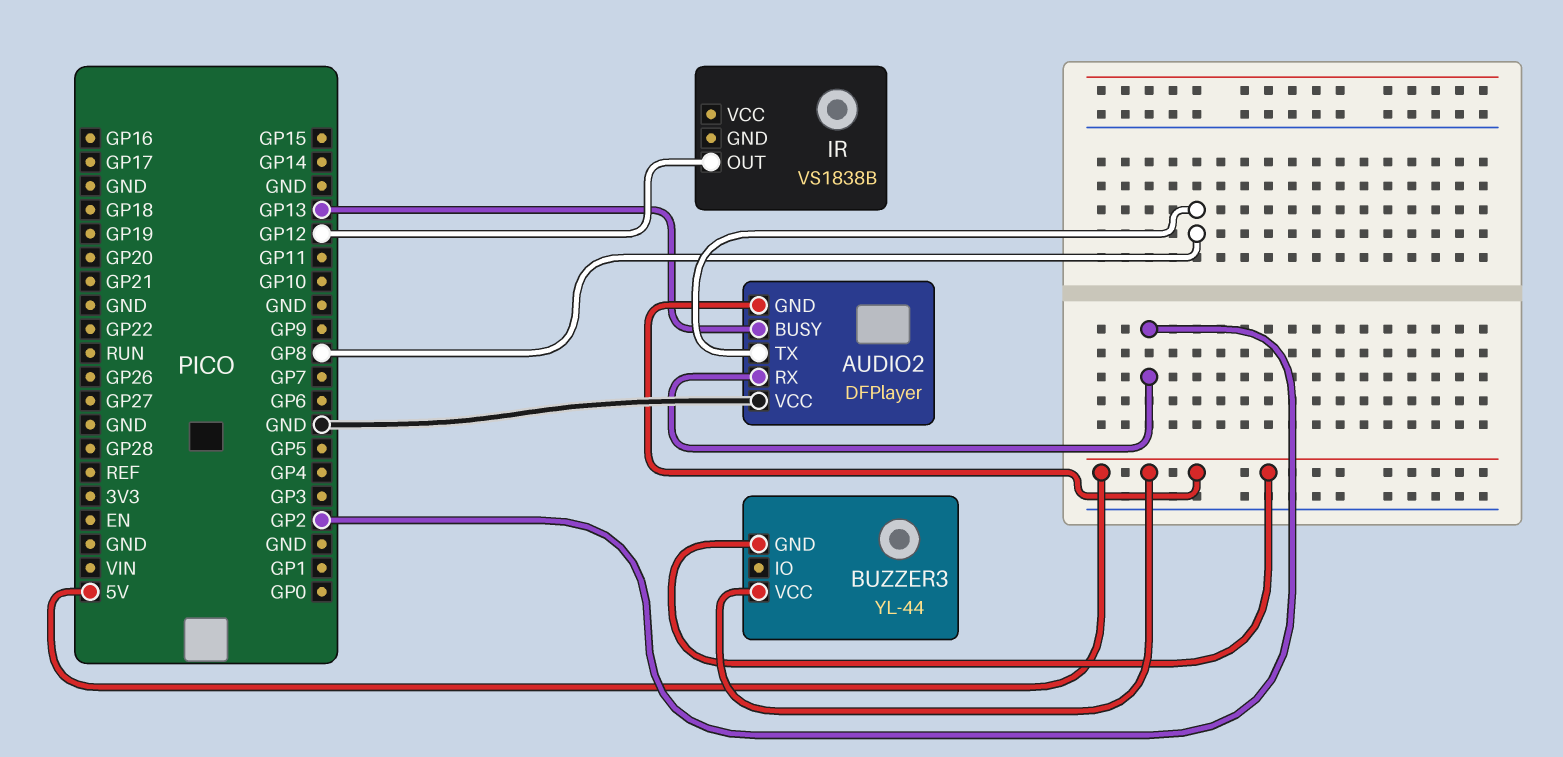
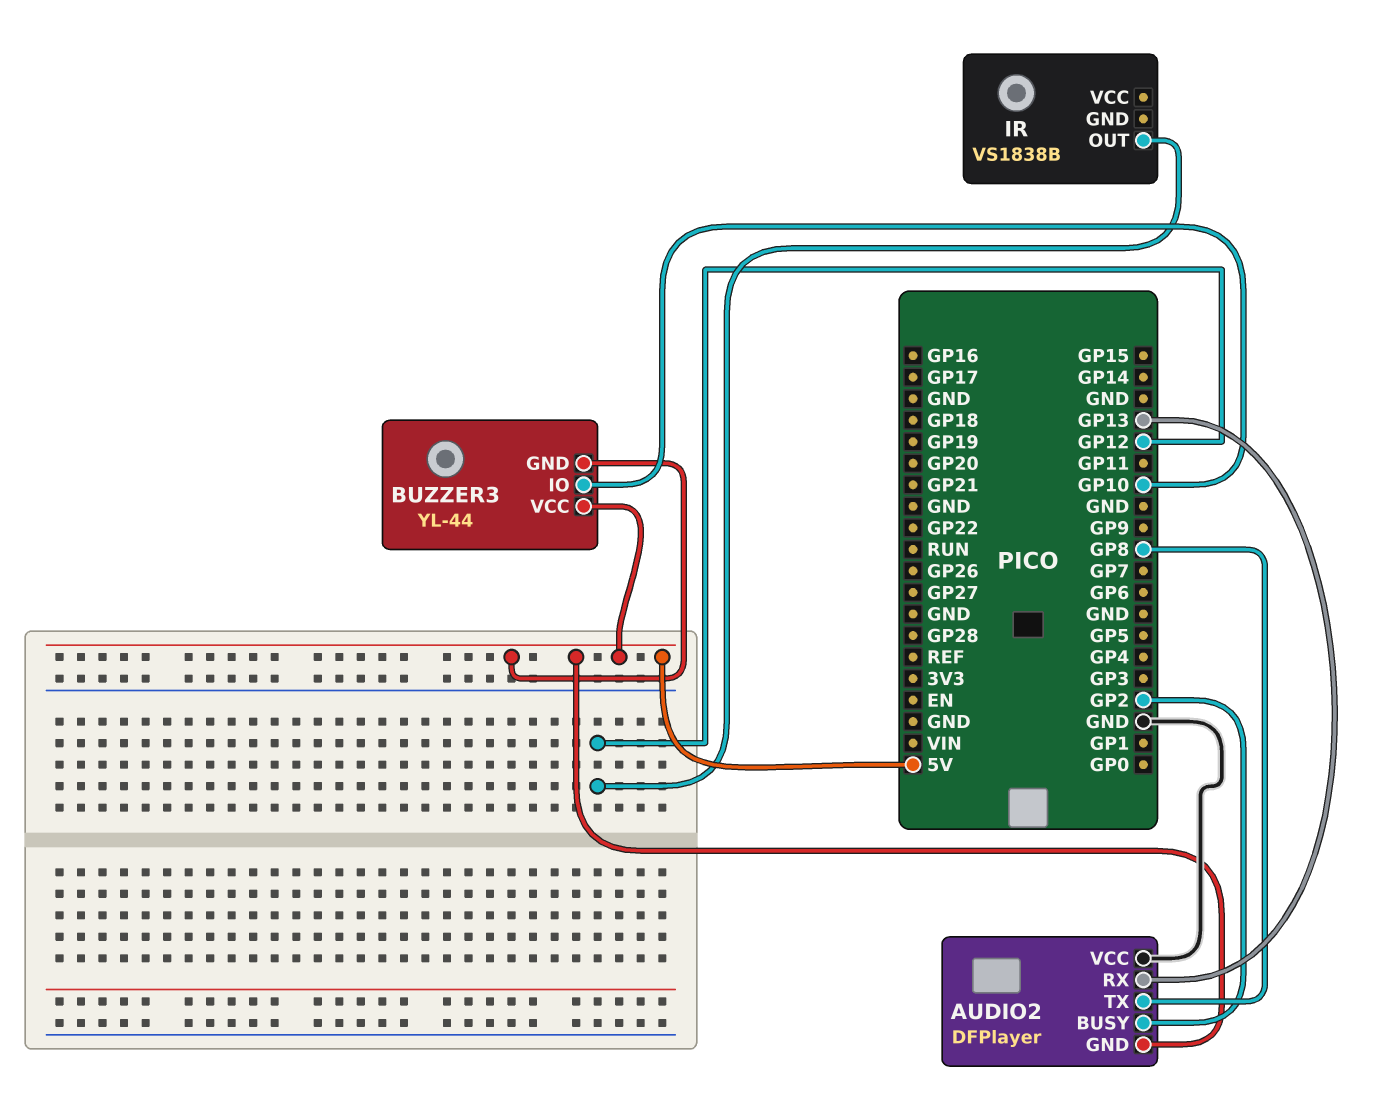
AUDIO2 pin BUSY: GP13 -> GP2
AUDIO2 pin RX: GP2 -> GP13
BUZZER3 pin IO: none -> GP10

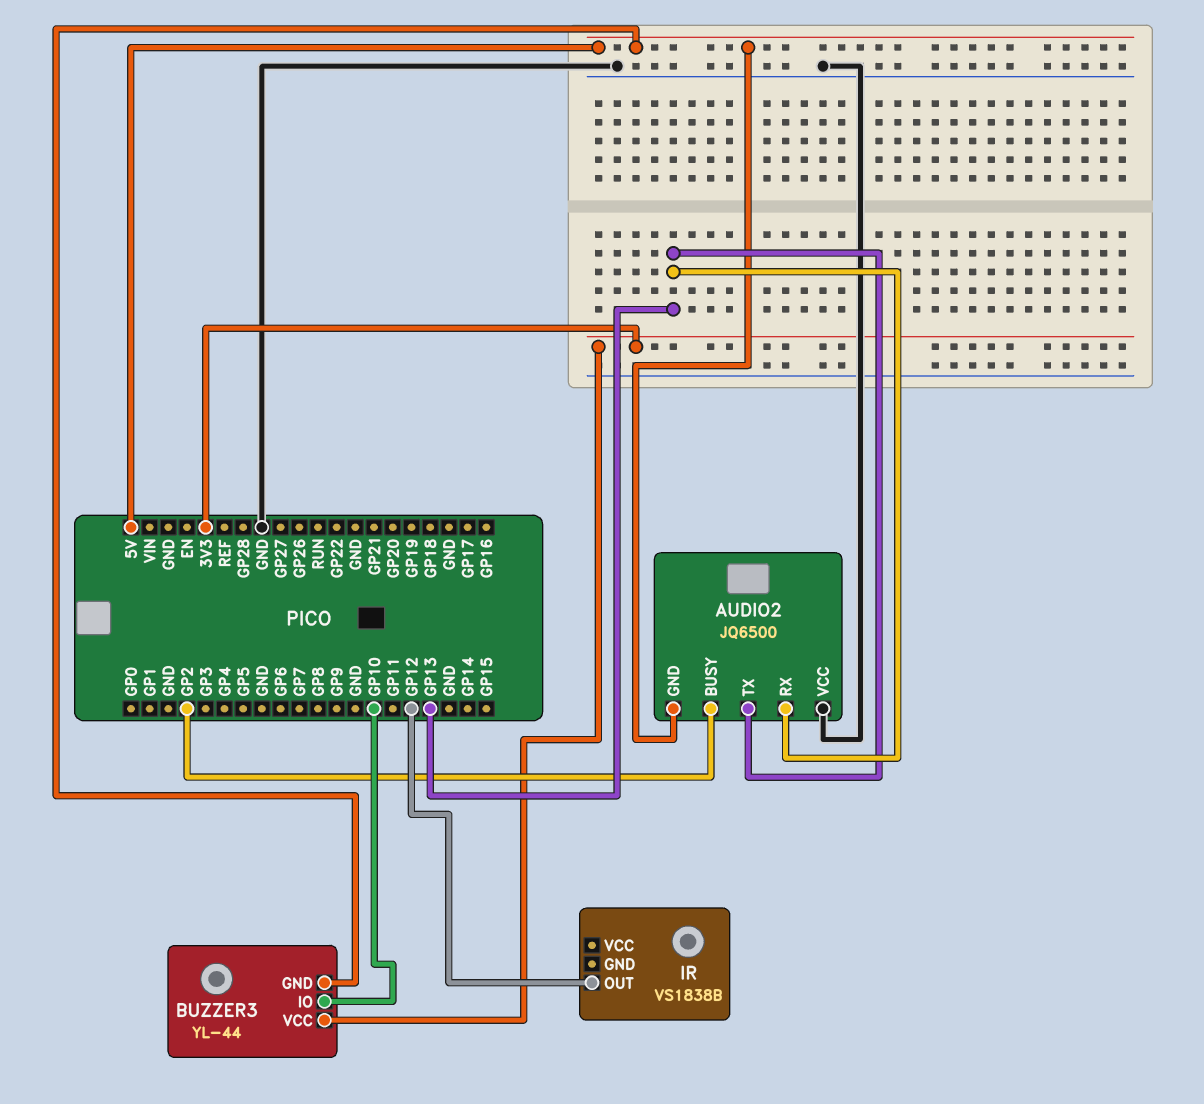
AUDIO2: DFPlayer -> JQ6500
AUDIO2 pin TX: GP8 -> GP13
BUZZER3 pin VCC: 5V -> 3V3

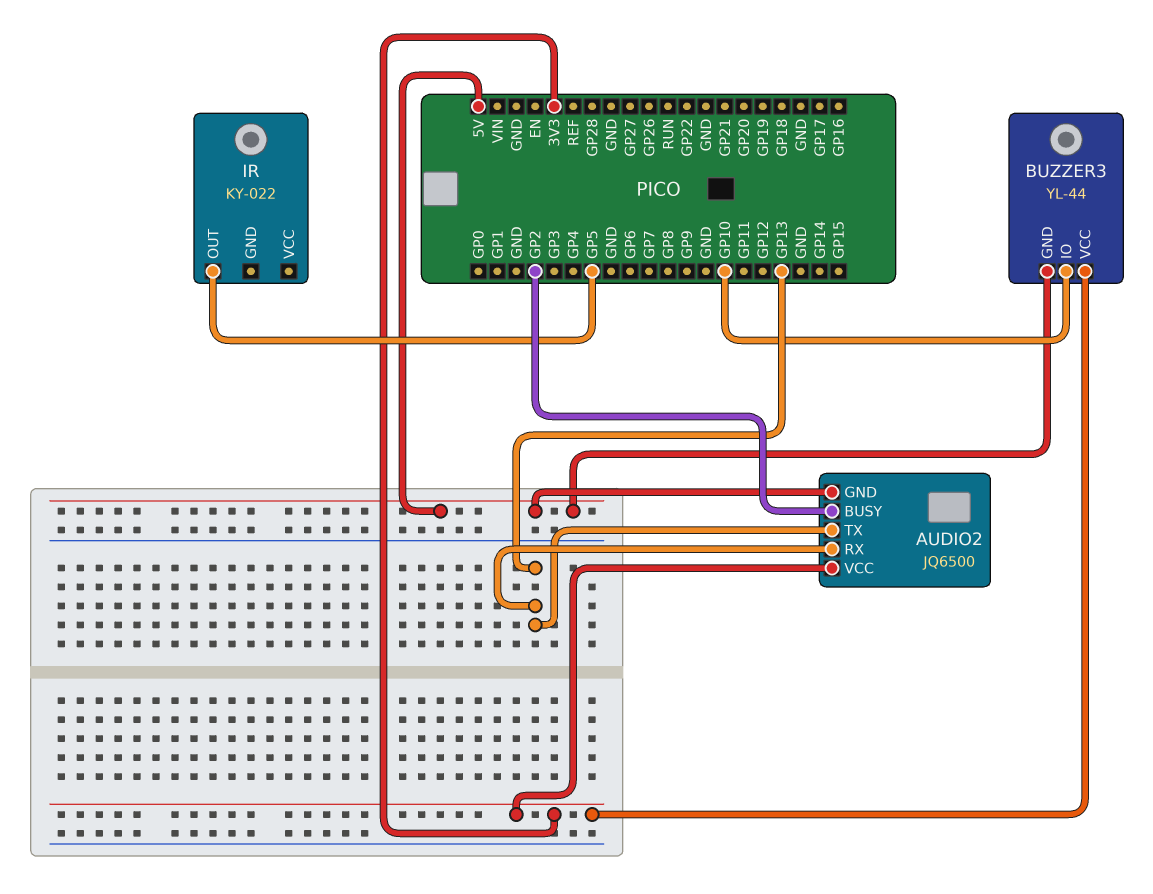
AUDIO2 pin VCC: GND -> 3V3
IR: VS1838B -> KY-022
IR pin OUT: GP12 -> GP5

